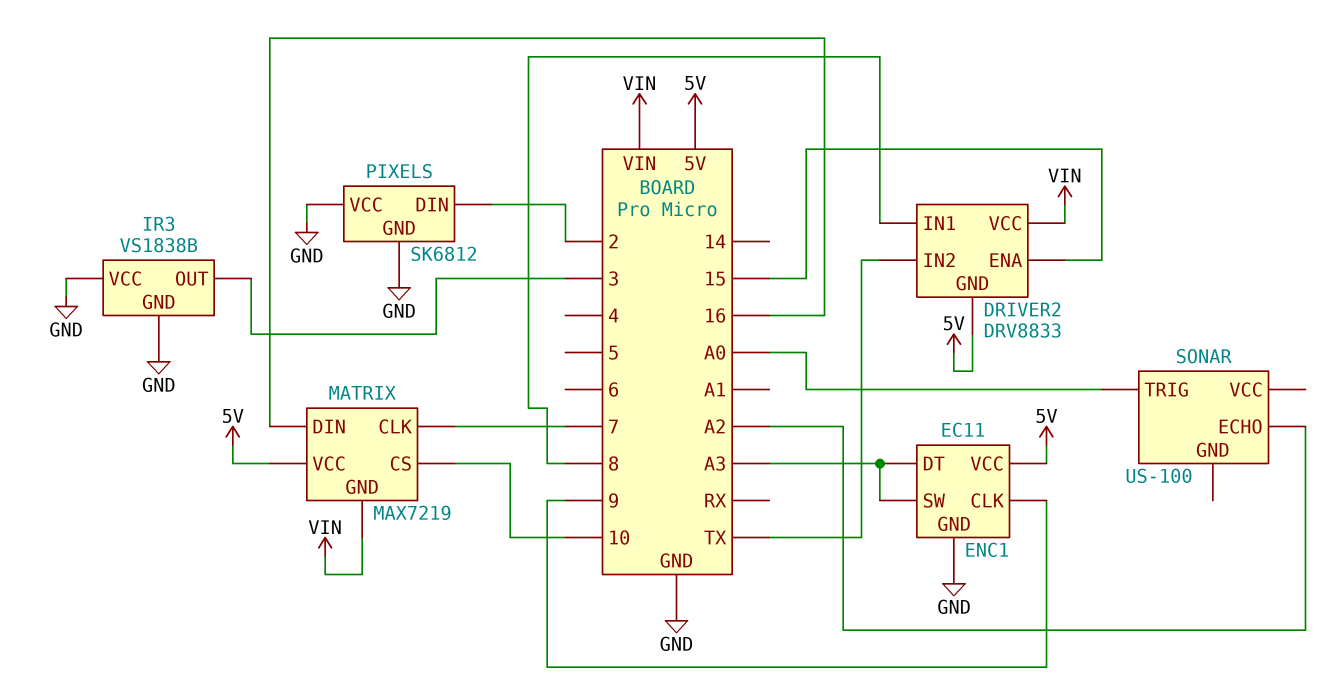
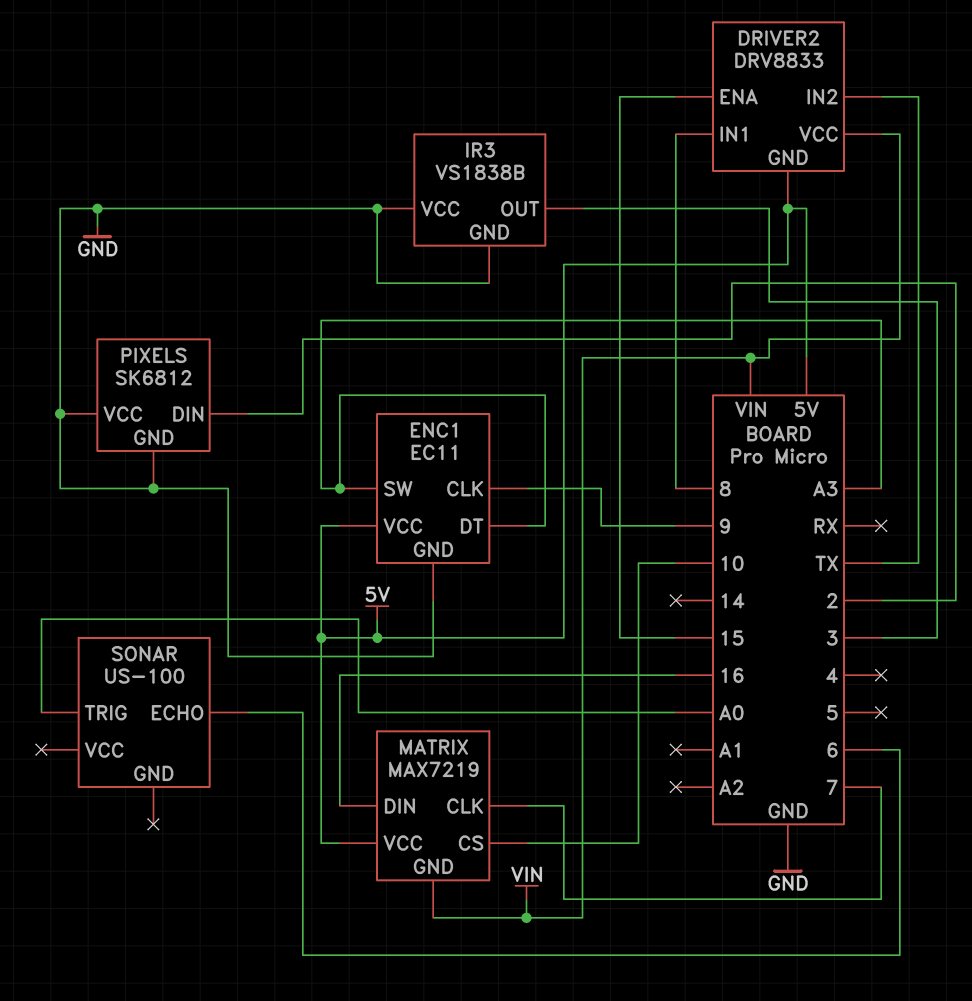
SONAR pin ECHO: A2 -> 6

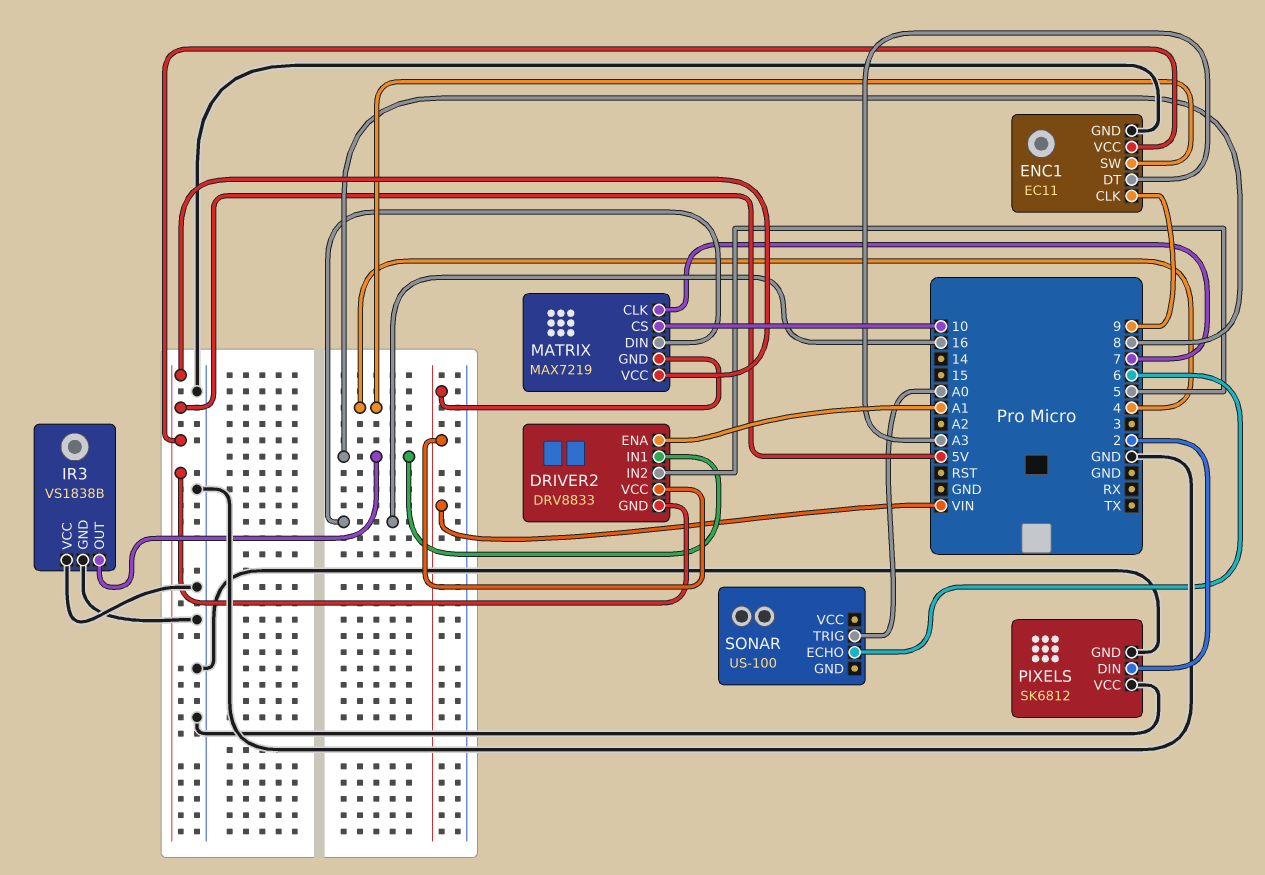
DRIVER2 pin ENA: 15 -> A1
DRIVER2 pin IN2: TX -> 5
ENC1 pin SW: A3 -> 4
IR3 pin OUT: 3 -> 8

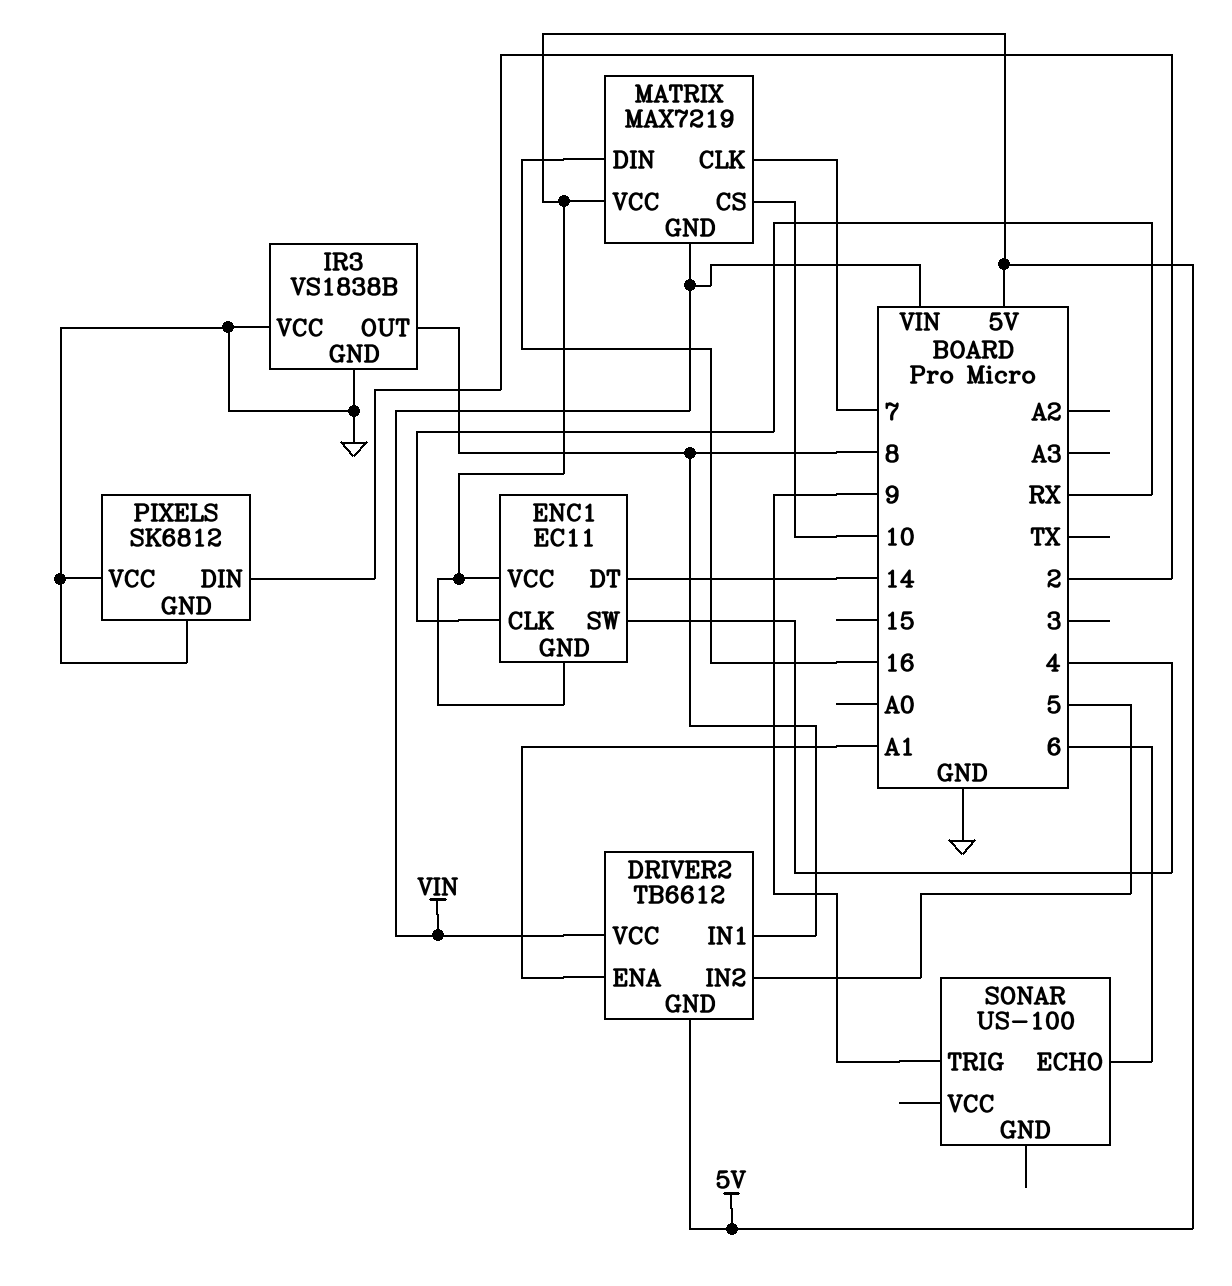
DRIVER2: DRV8833 -> TB6612
ENC1 pin CLK: 9 -> RX
ENC1 pin DT: A3 -> 14
ENC1 pin GND: GND -> 5V
SONAR pin TRIG: A0 -> 9

